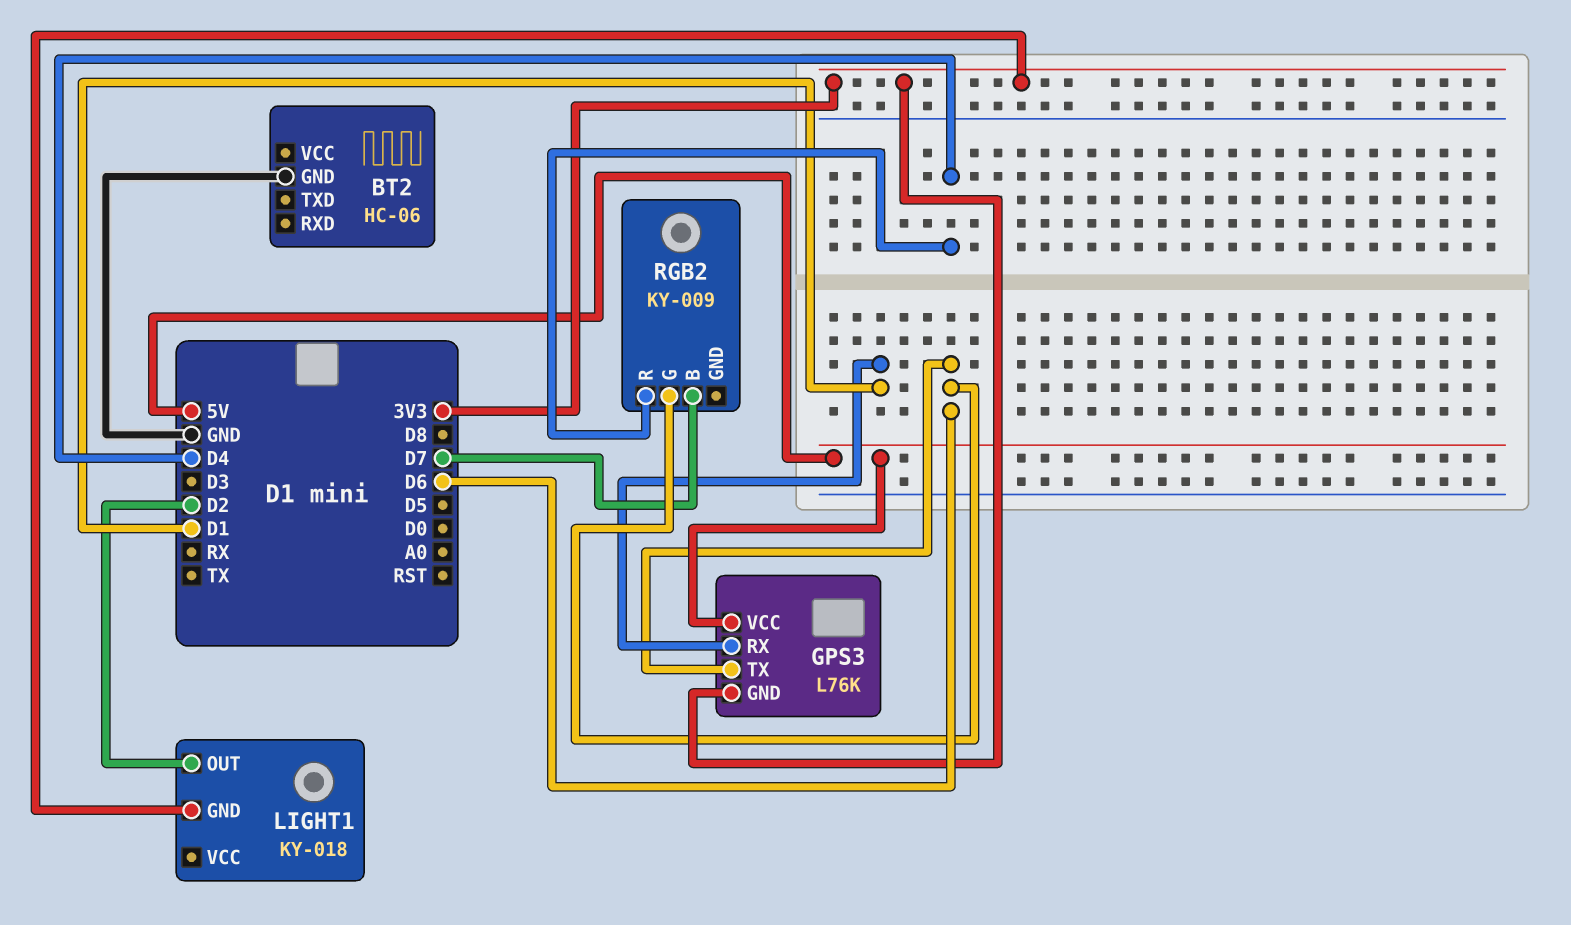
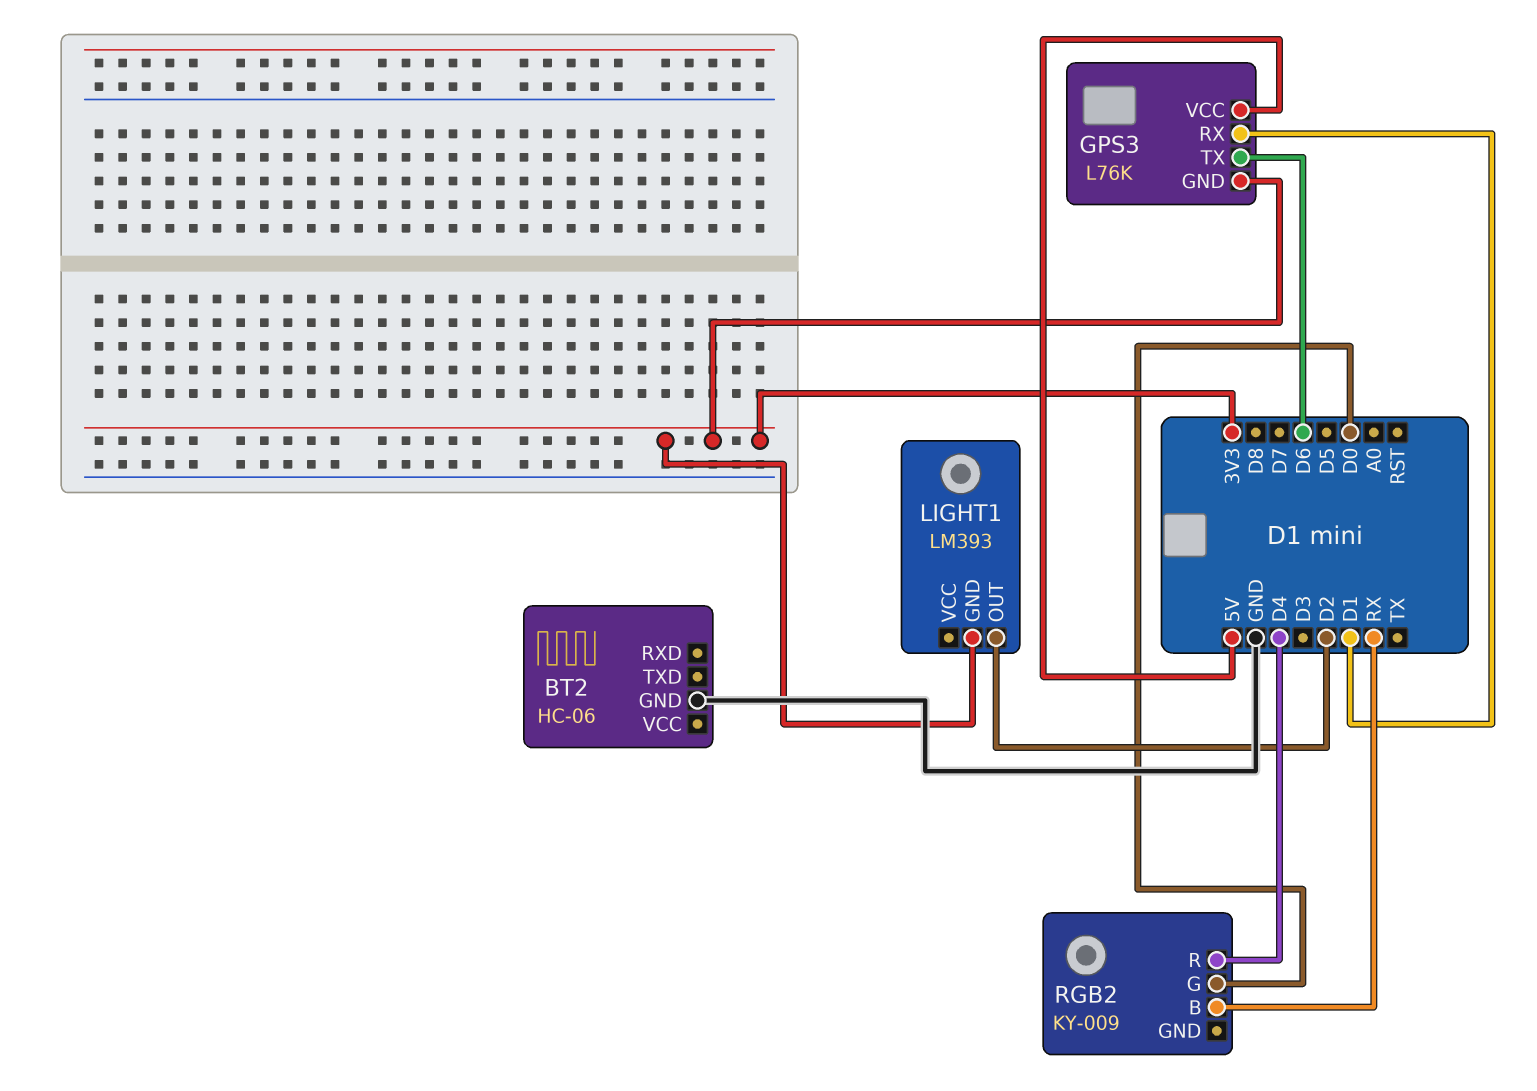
LIGHT1: KY-018 -> LM393
RGB2 pin B: D7 -> RX
RGB2 pin G: D6 -> D0

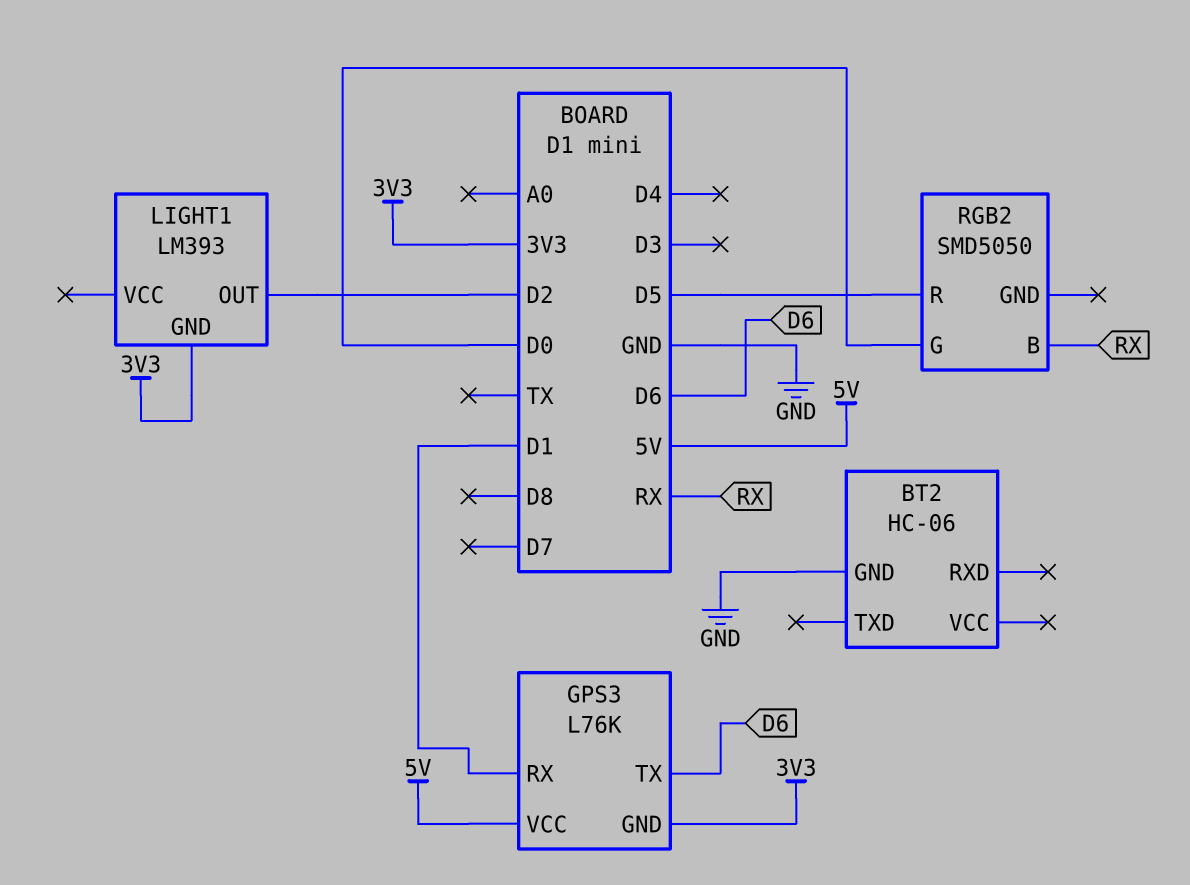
RGB2: KY-009 -> SMD5050
RGB2 pin R: D4 -> D5

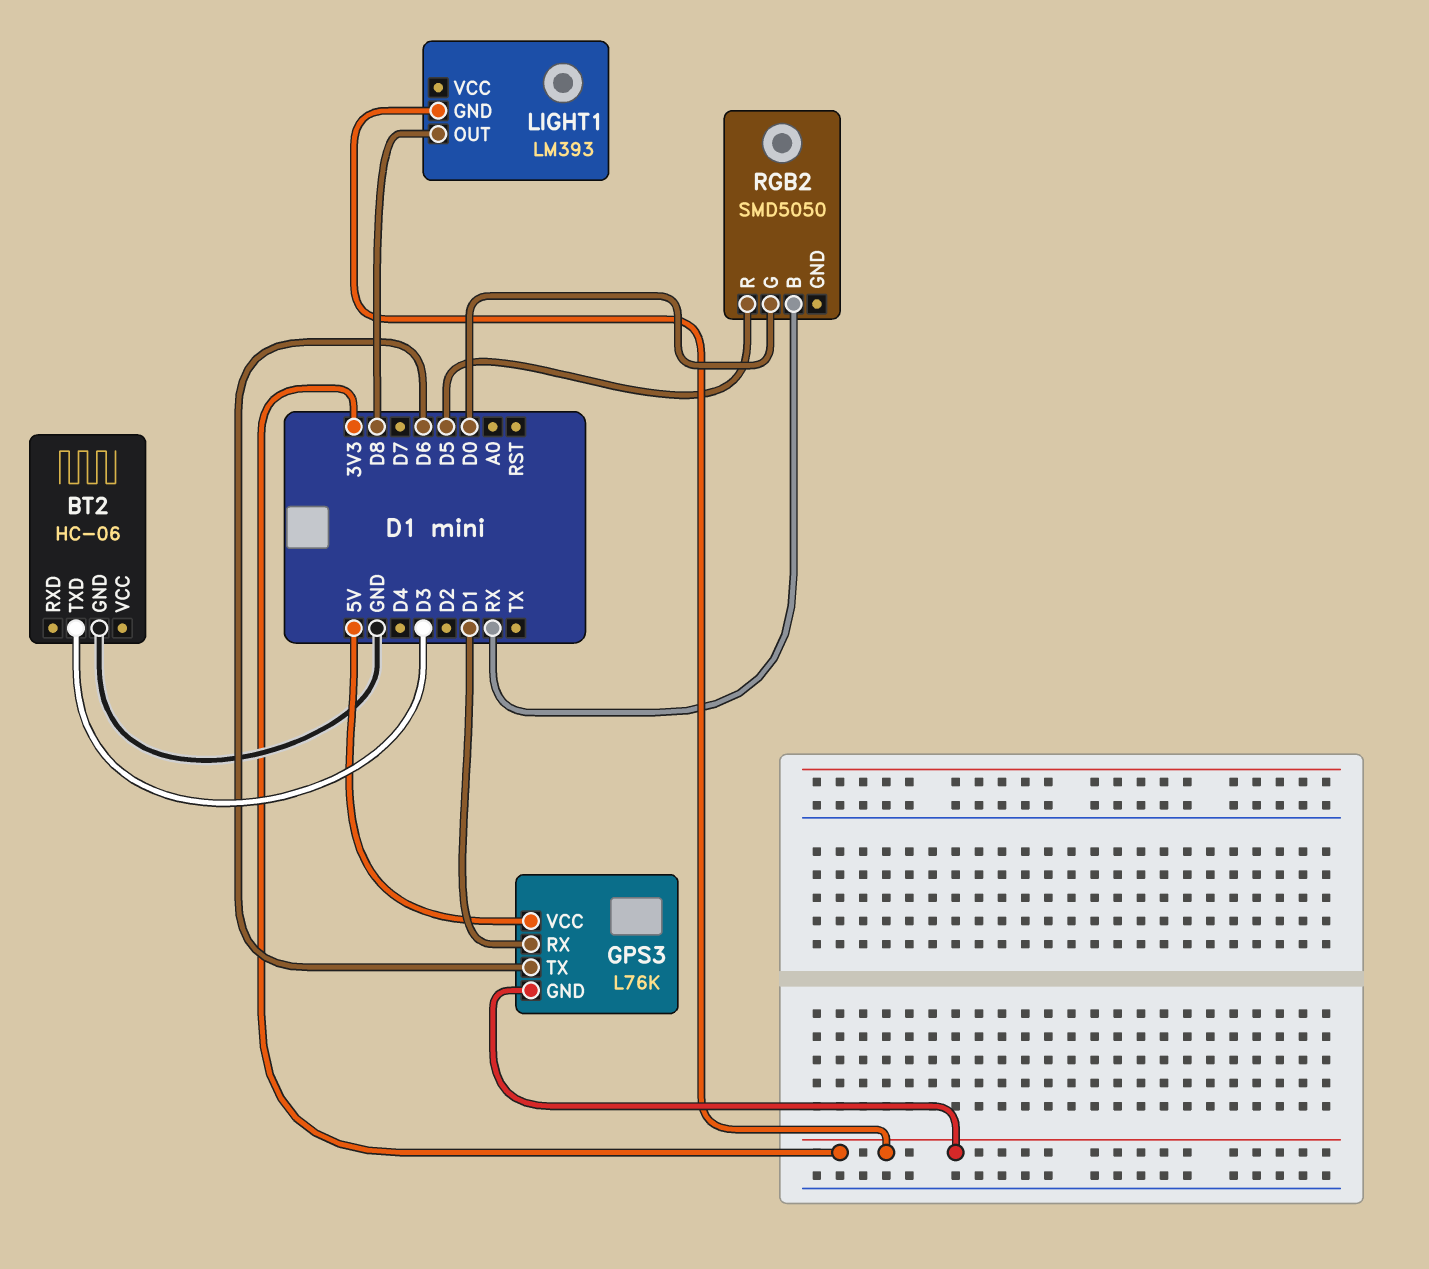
BT2 pin TXD: none -> D3
LIGHT1 pin OUT: D2 -> D8

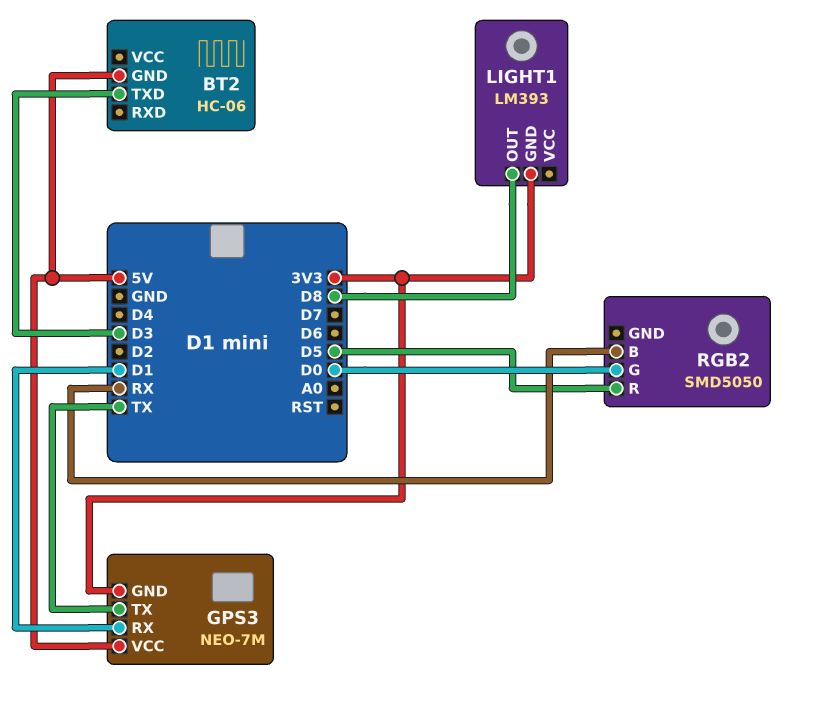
BT2 pin GND: GND -> 5V
GPS3: L76K -> NEO-7M
GPS3 pin TX: D6 -> TX

